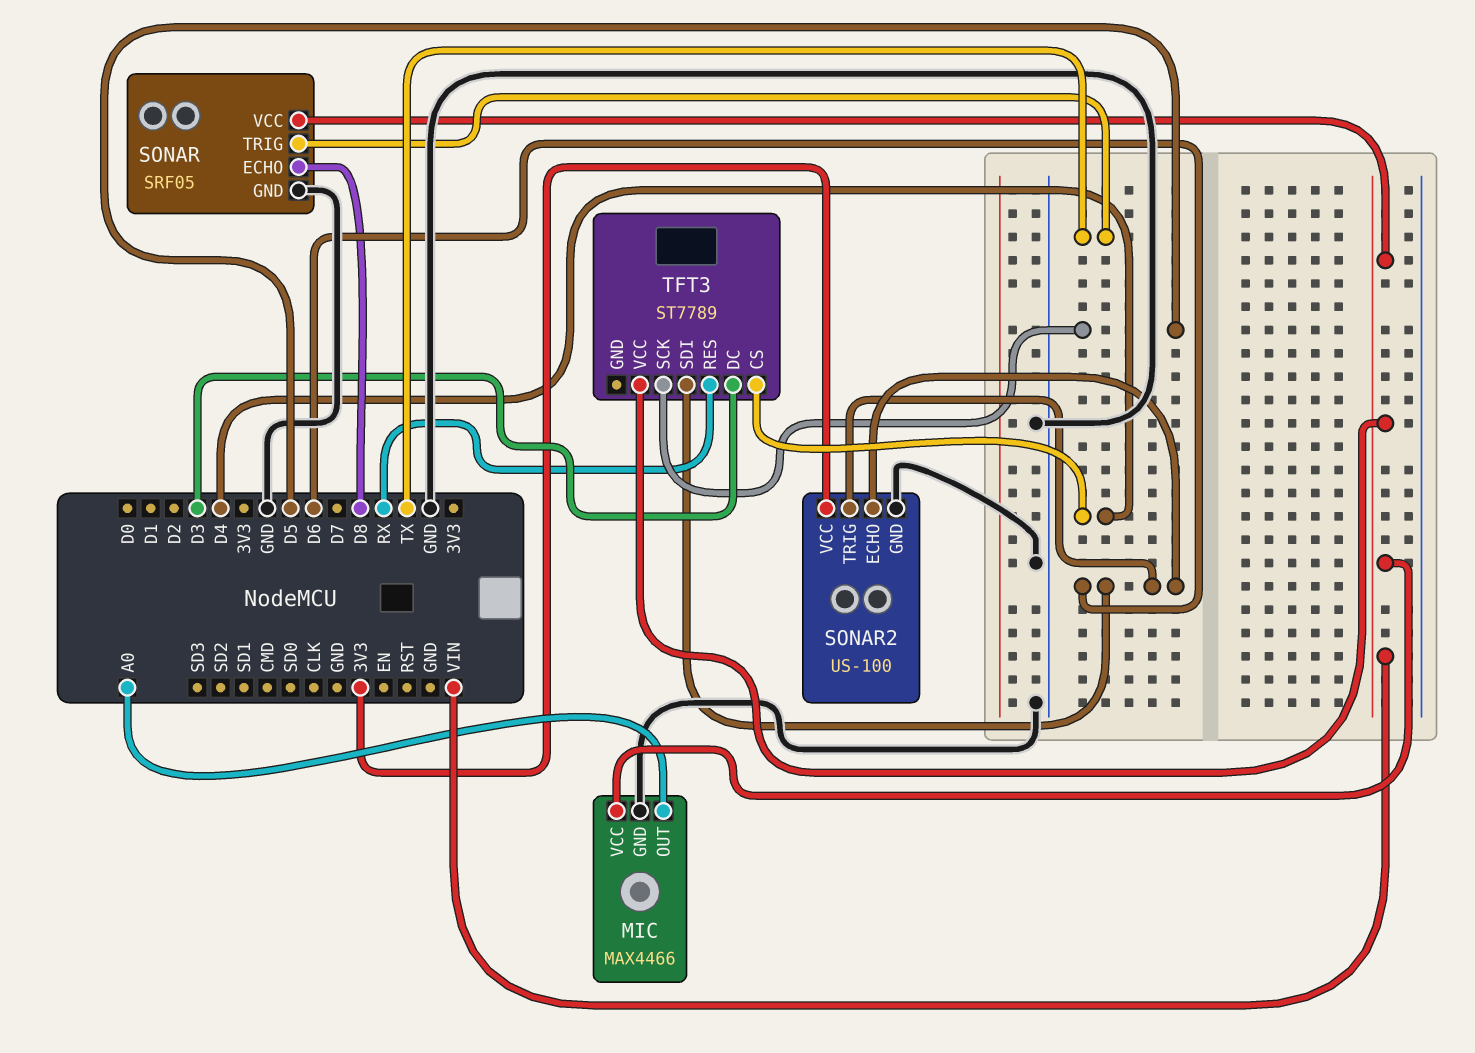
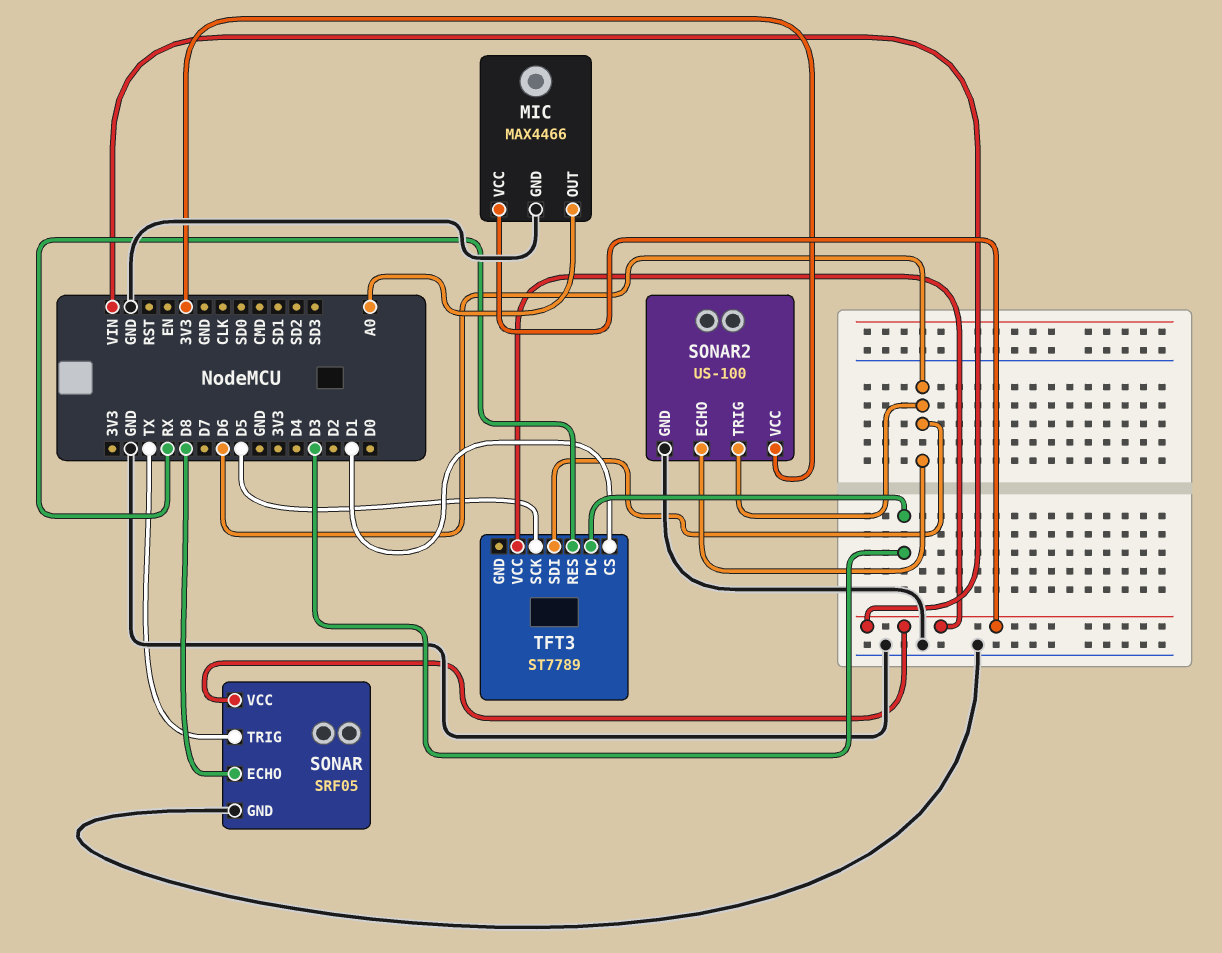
TFT3 pin CS: D4 -> D1

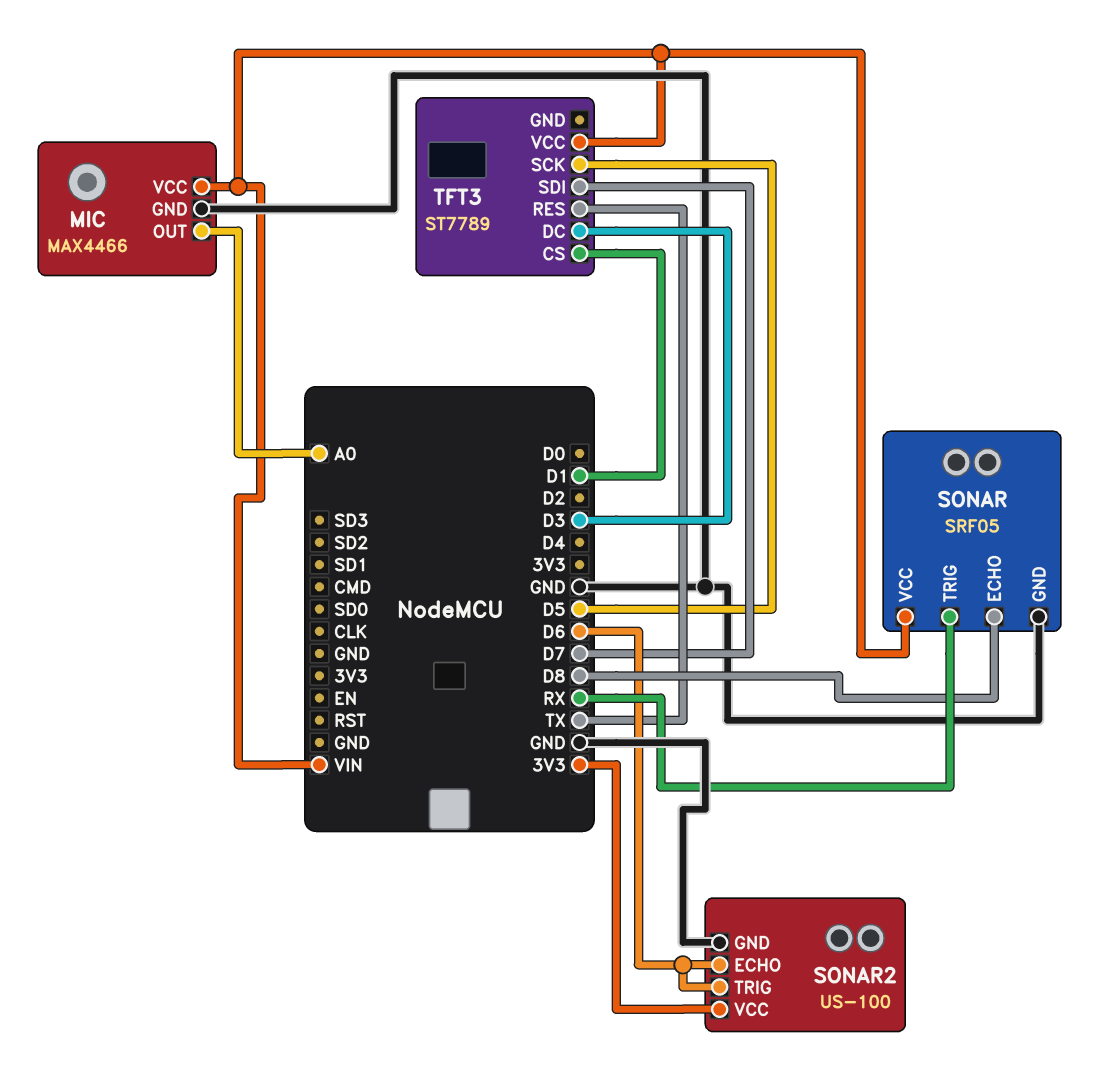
SONAR pin TRIG: TX -> RX
TFT3 pin RES: RX -> TX
TFT3 pin SDI: D6 -> D7

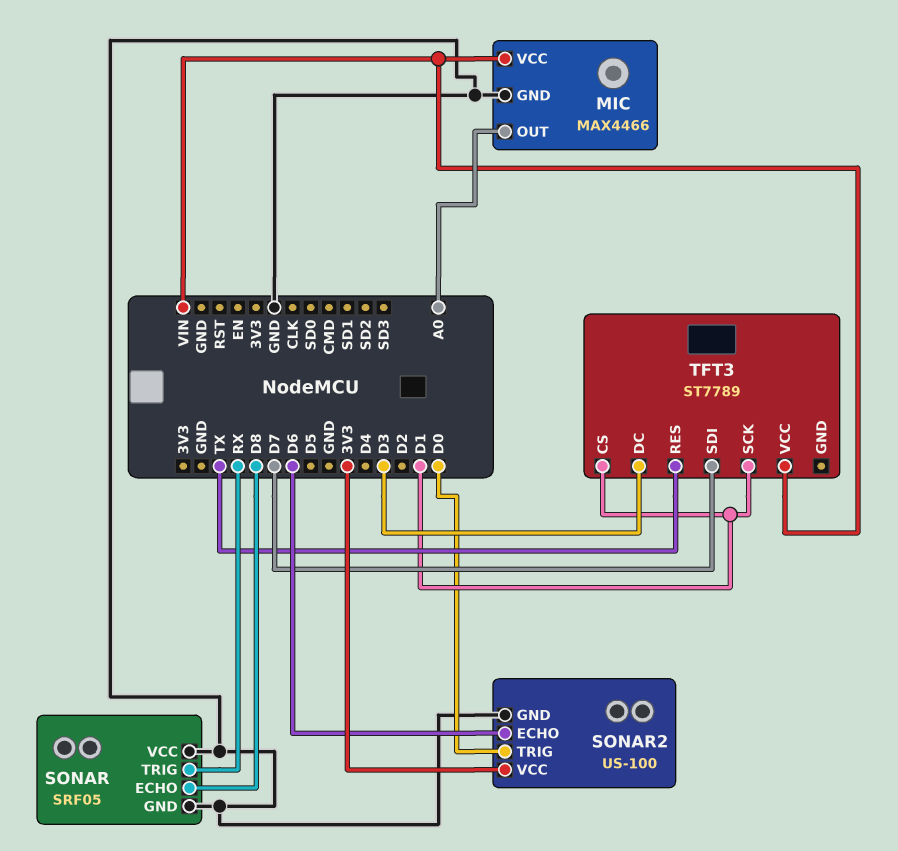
SONAR pin VCC: VIN -> GND
SONAR2 pin TRIG: D6 -> D0
TFT3 pin SCK: D5 -> D1

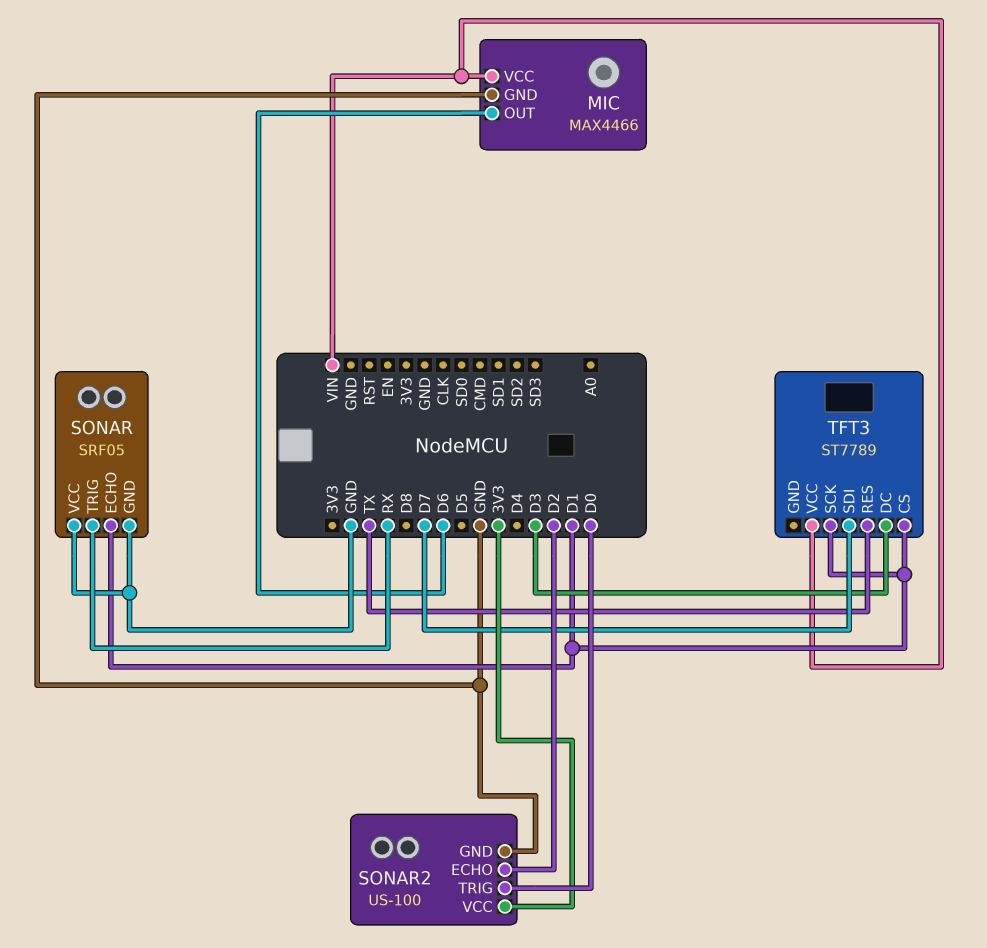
MIC pin OUT: A0 -> D6
SONAR pin ECHO: D8 -> D1
SONAR2 pin ECHO: D6 -> D2

